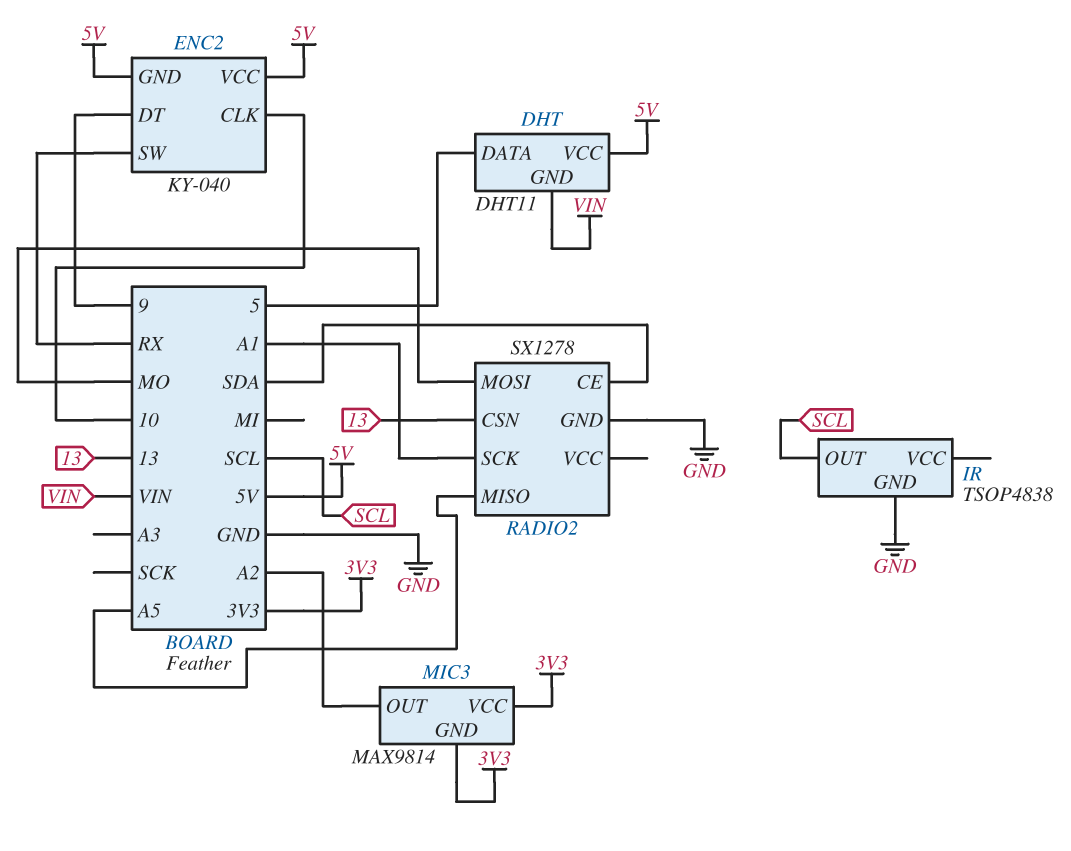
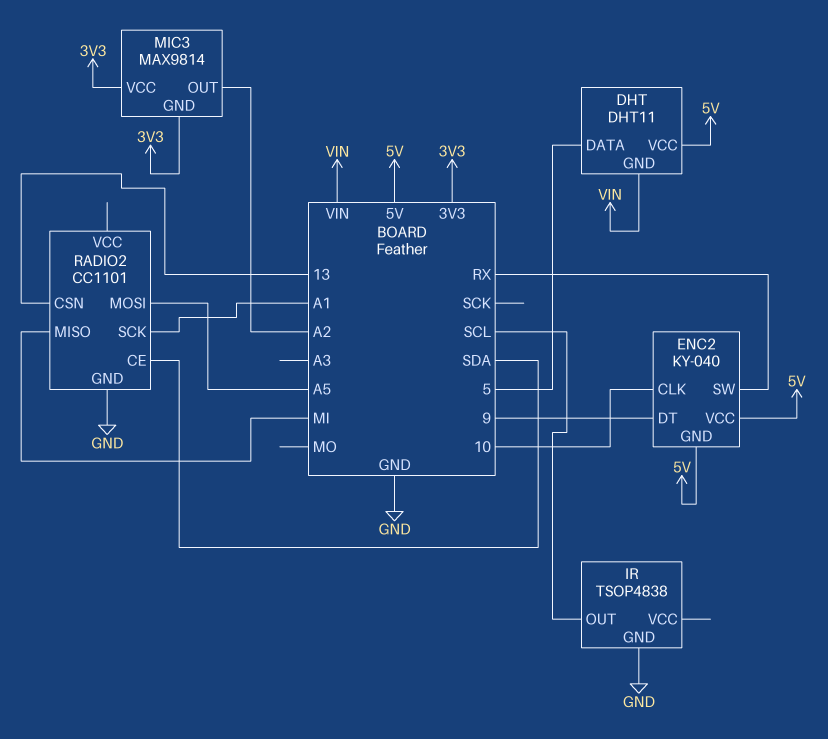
RADIO2: SX1278 -> CC1101
RADIO2 pin MISO: A5 -> MI
RADIO2 pin MOSI: MO -> A5

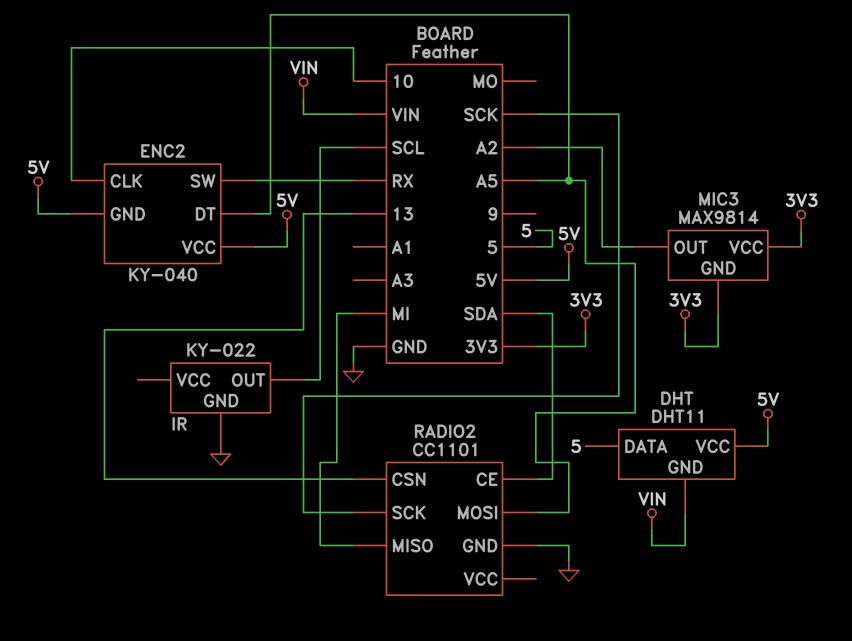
ENC2 pin DT: 9 -> A5
IR: TSOP4838 -> KY-022
RADIO2 pin SCK: A1 -> SCK

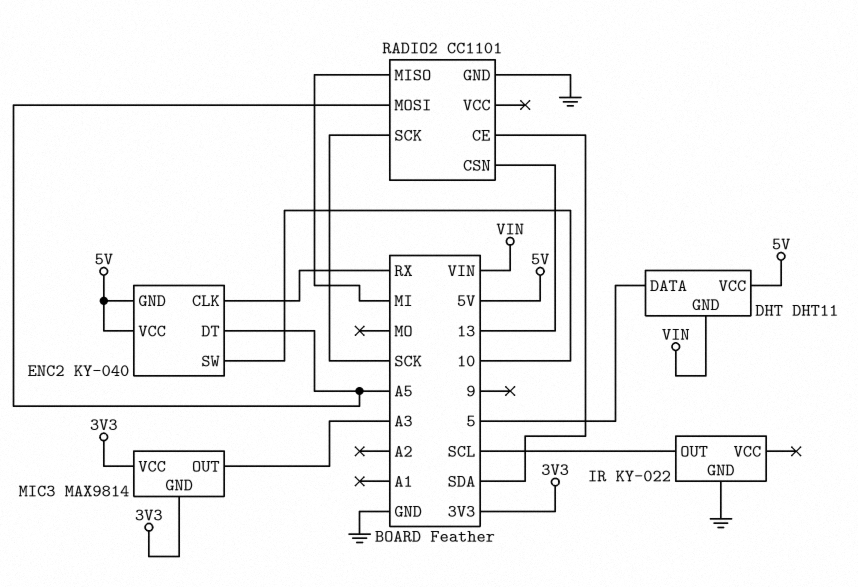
ENC2 pin CLK: 10 -> RX
ENC2 pin SW: RX -> 10
MIC3 pin OUT: A2 -> A3

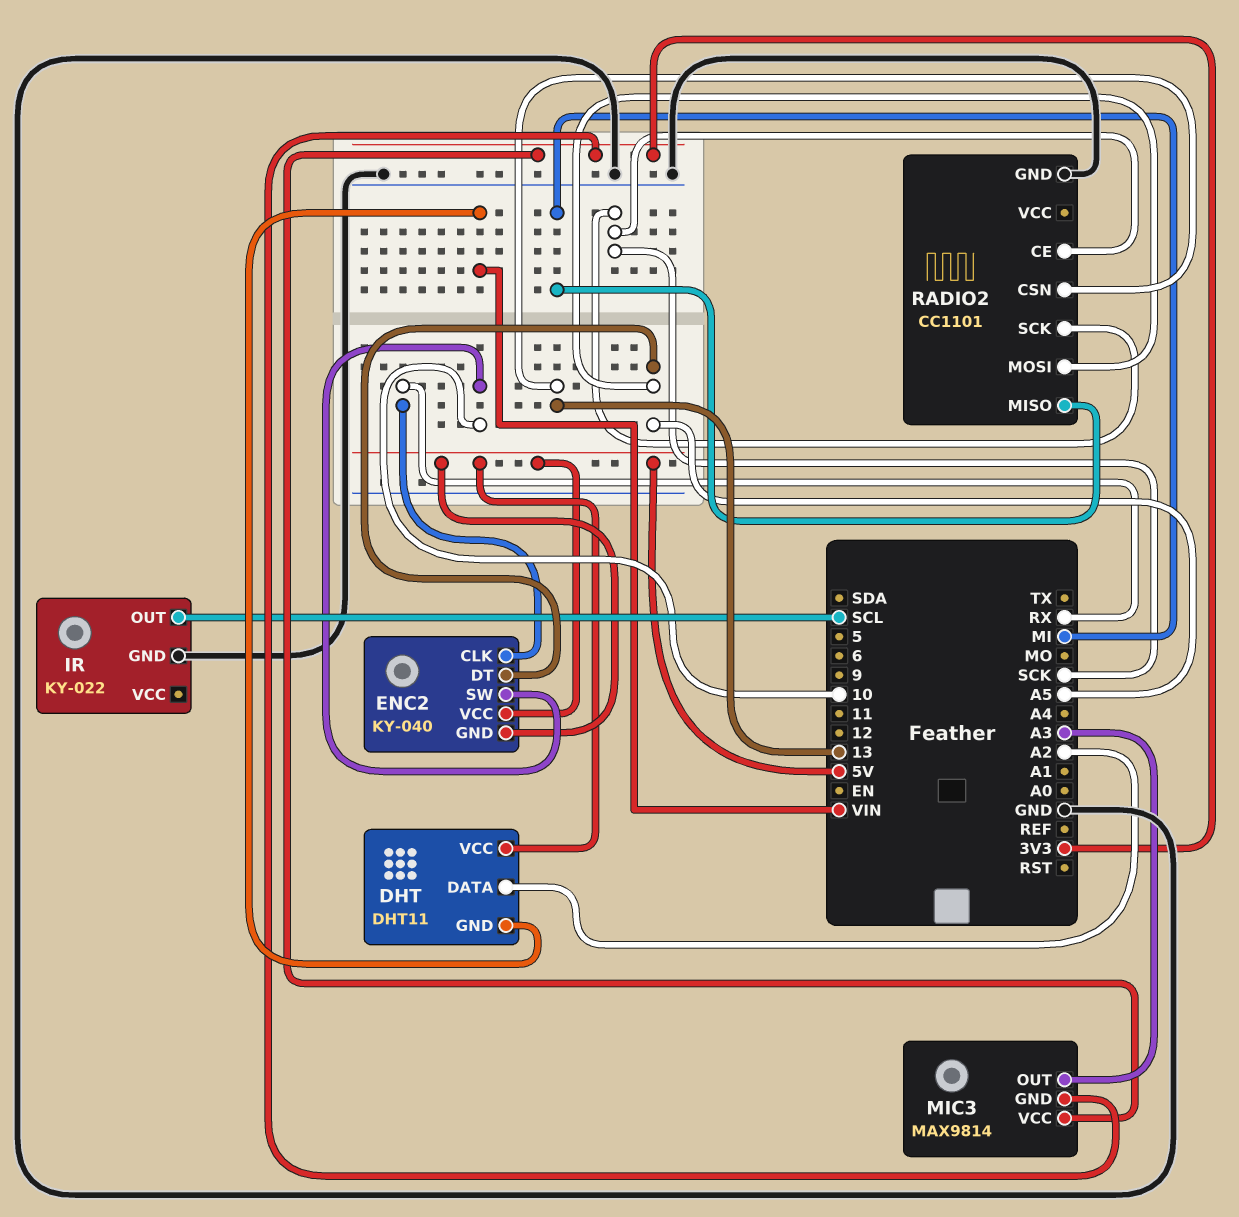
DHT pin DATA: 5 -> A2
RADIO2 pin CE: SDA -> SCK

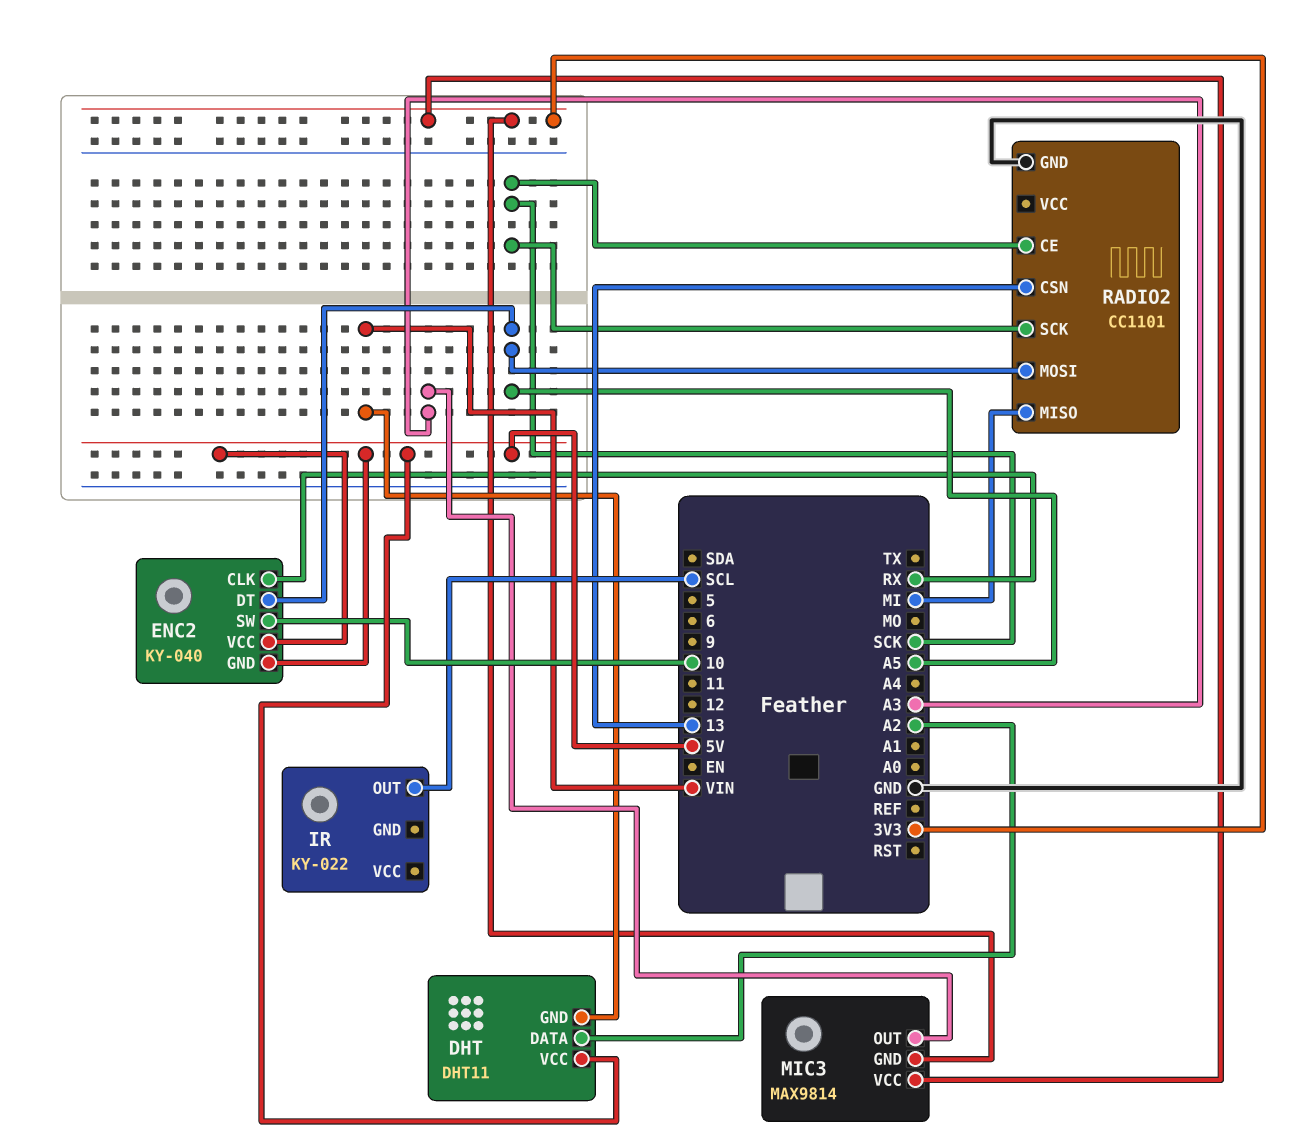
IR pin GND: GND -> none

